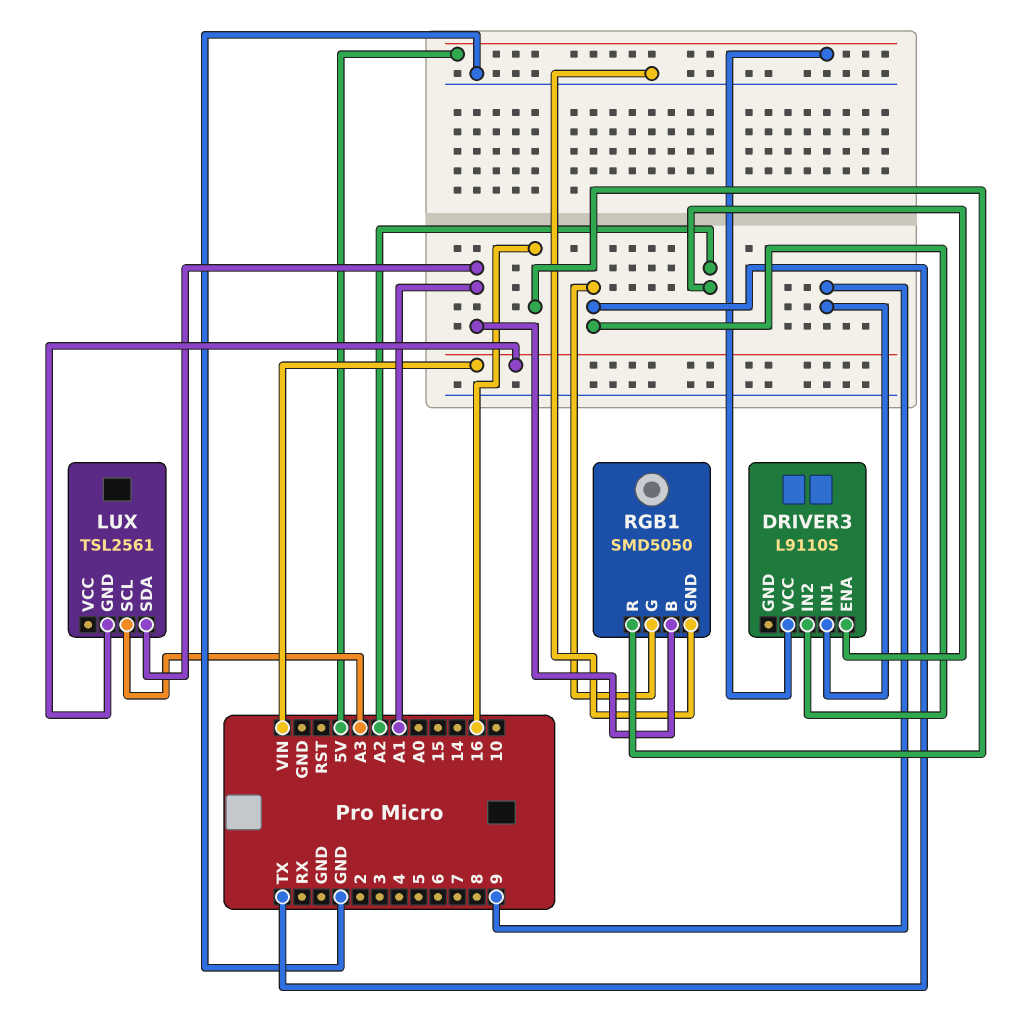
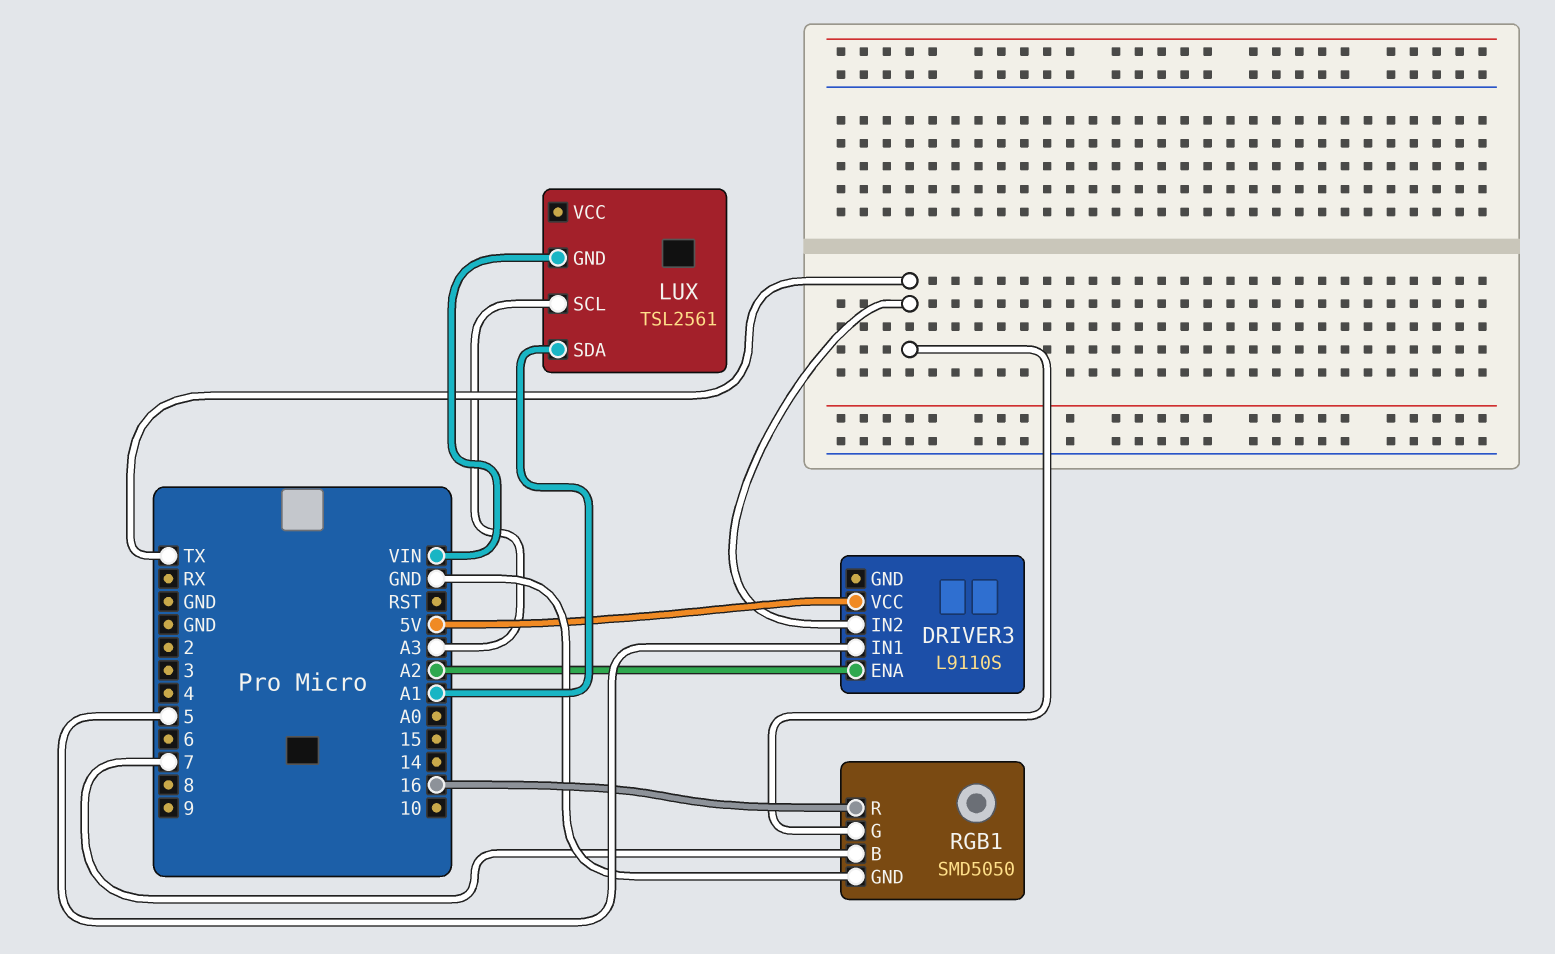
DRIVER3 pin IN1: 9 -> 5
RGB1 pin B: A1 -> 7

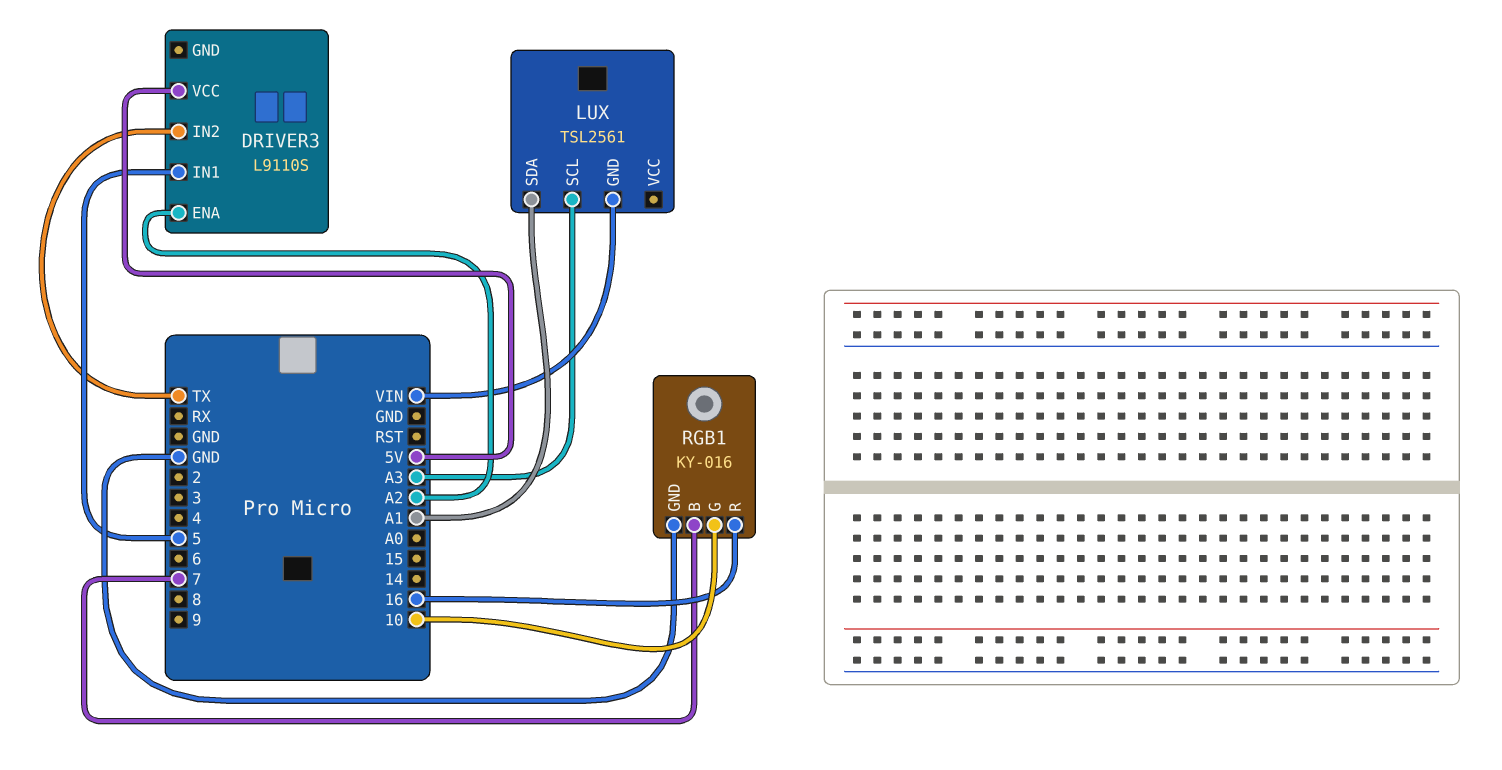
RGB1: SMD5050 -> KY-016
RGB1 pin G: TX -> 10

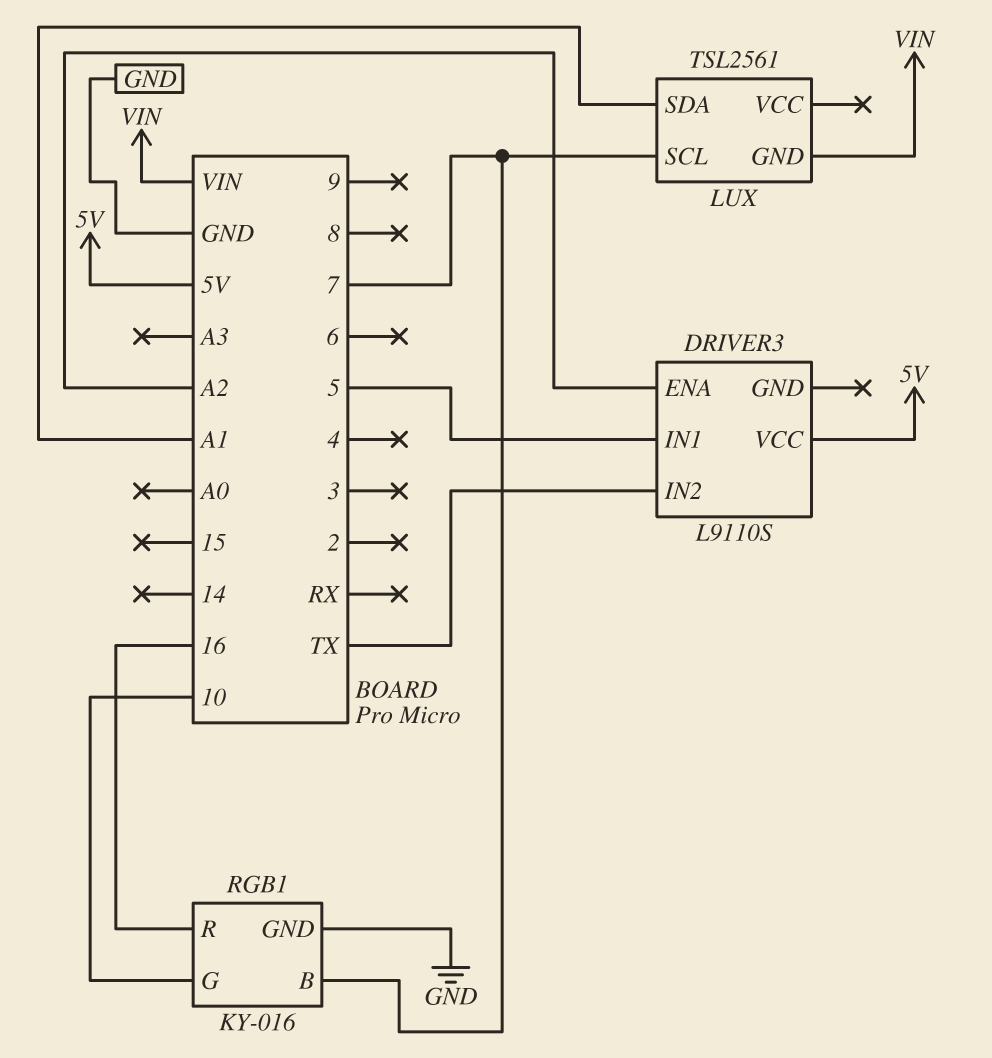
LUX pin SCL: A3 -> 7

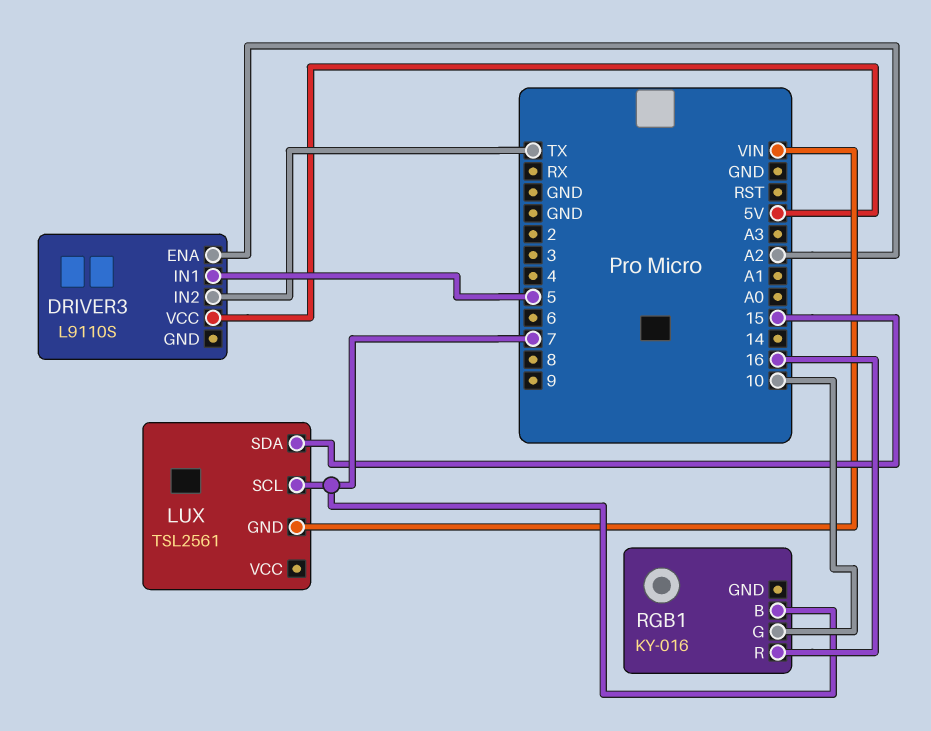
LUX pin SDA: A1 -> 15
RGB1 pin GND: GND -> none

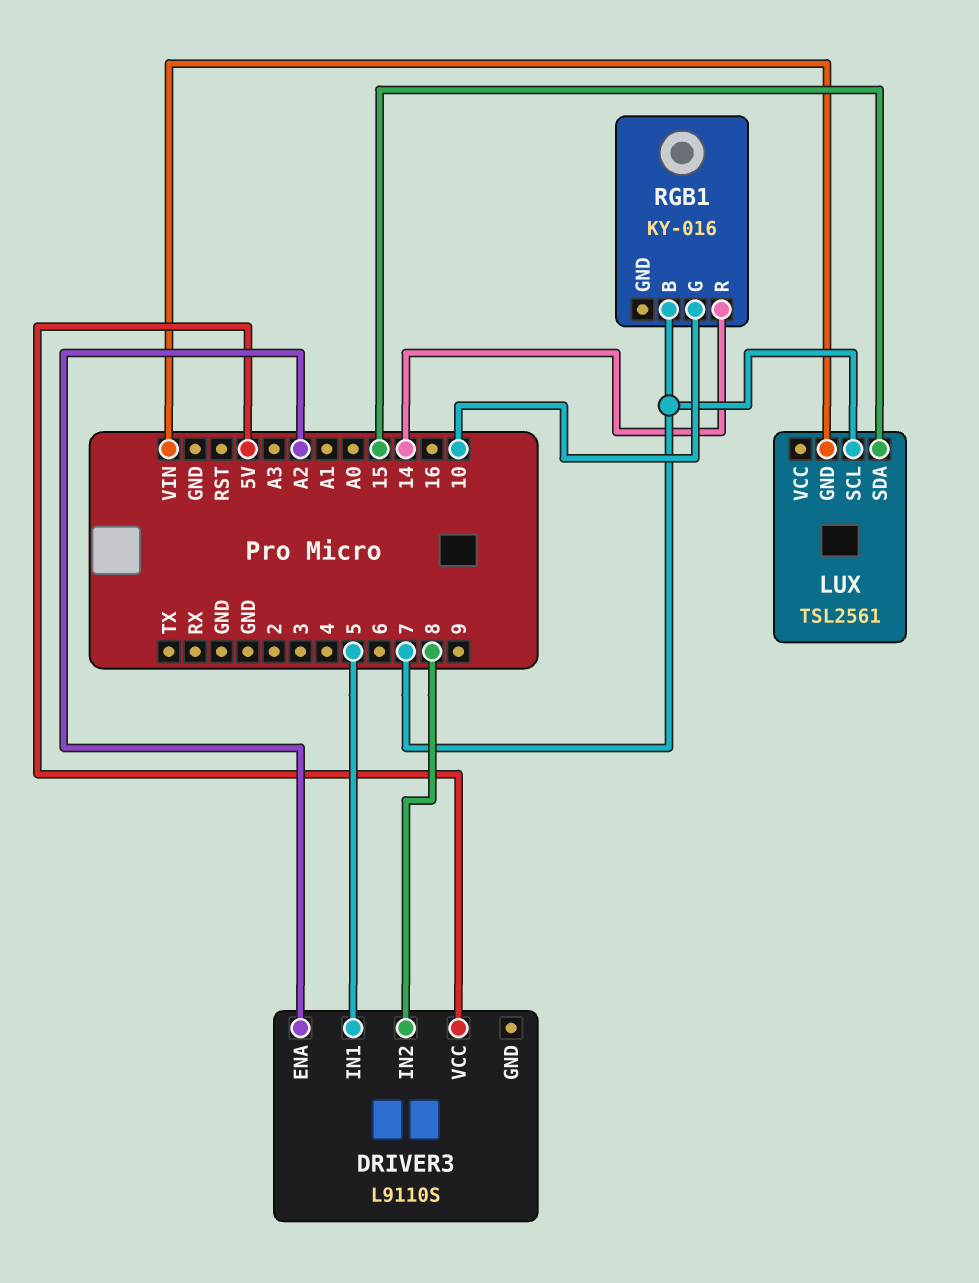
DRIVER3 pin IN2: TX -> 8
RGB1 pin R: 16 -> 14

